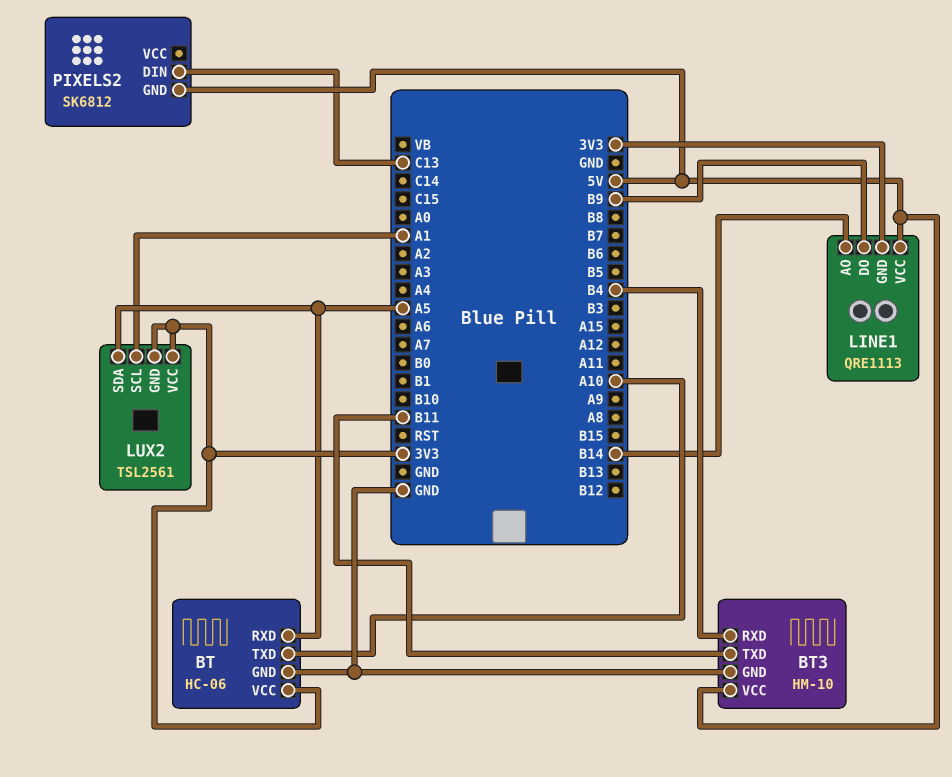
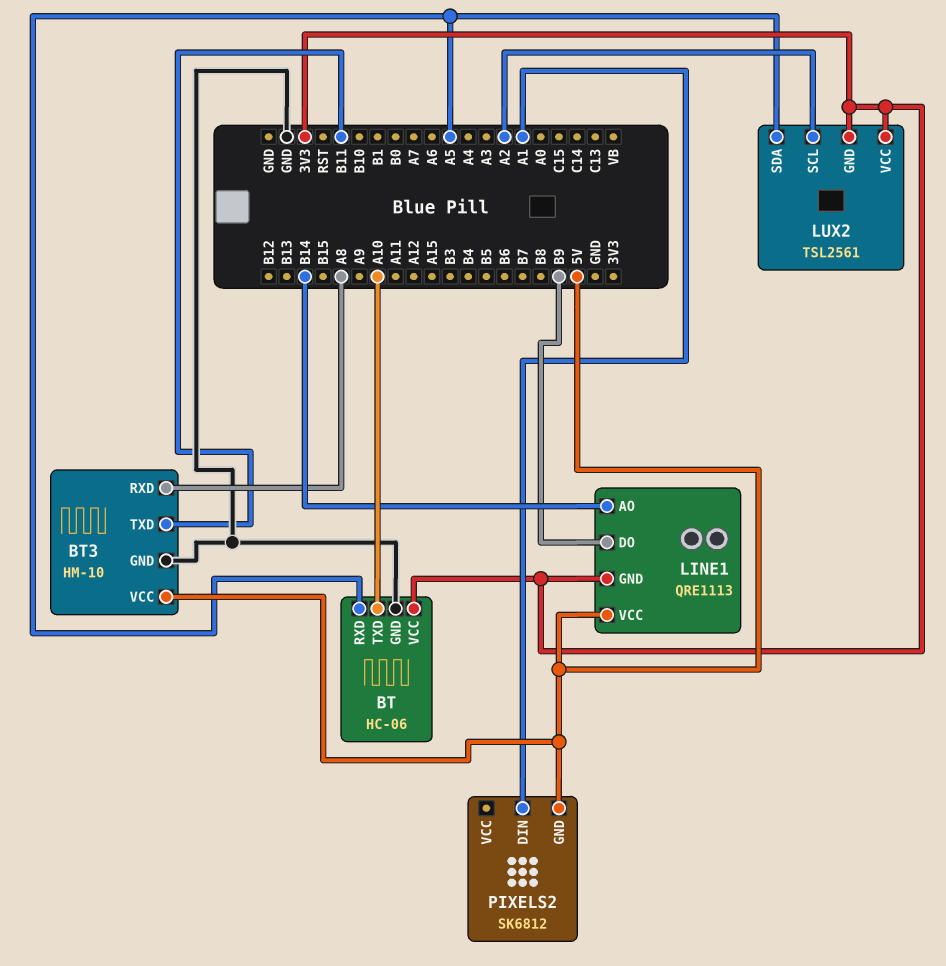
BT3 pin RXD: B4 -> A8
LUX2 pin SCL: A1 -> A2
PIXELS2 pin DIN: C13 -> A1

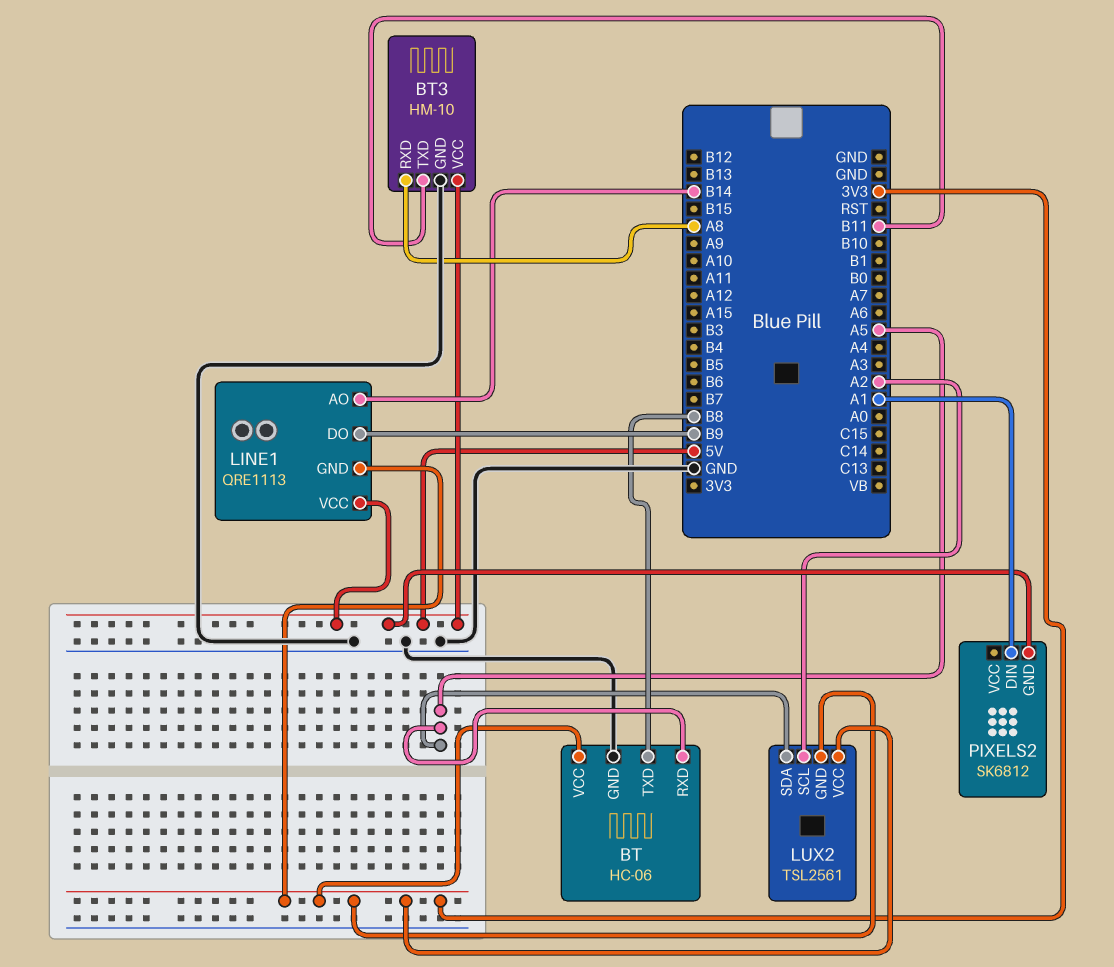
BT pin TXD: A10 -> B8

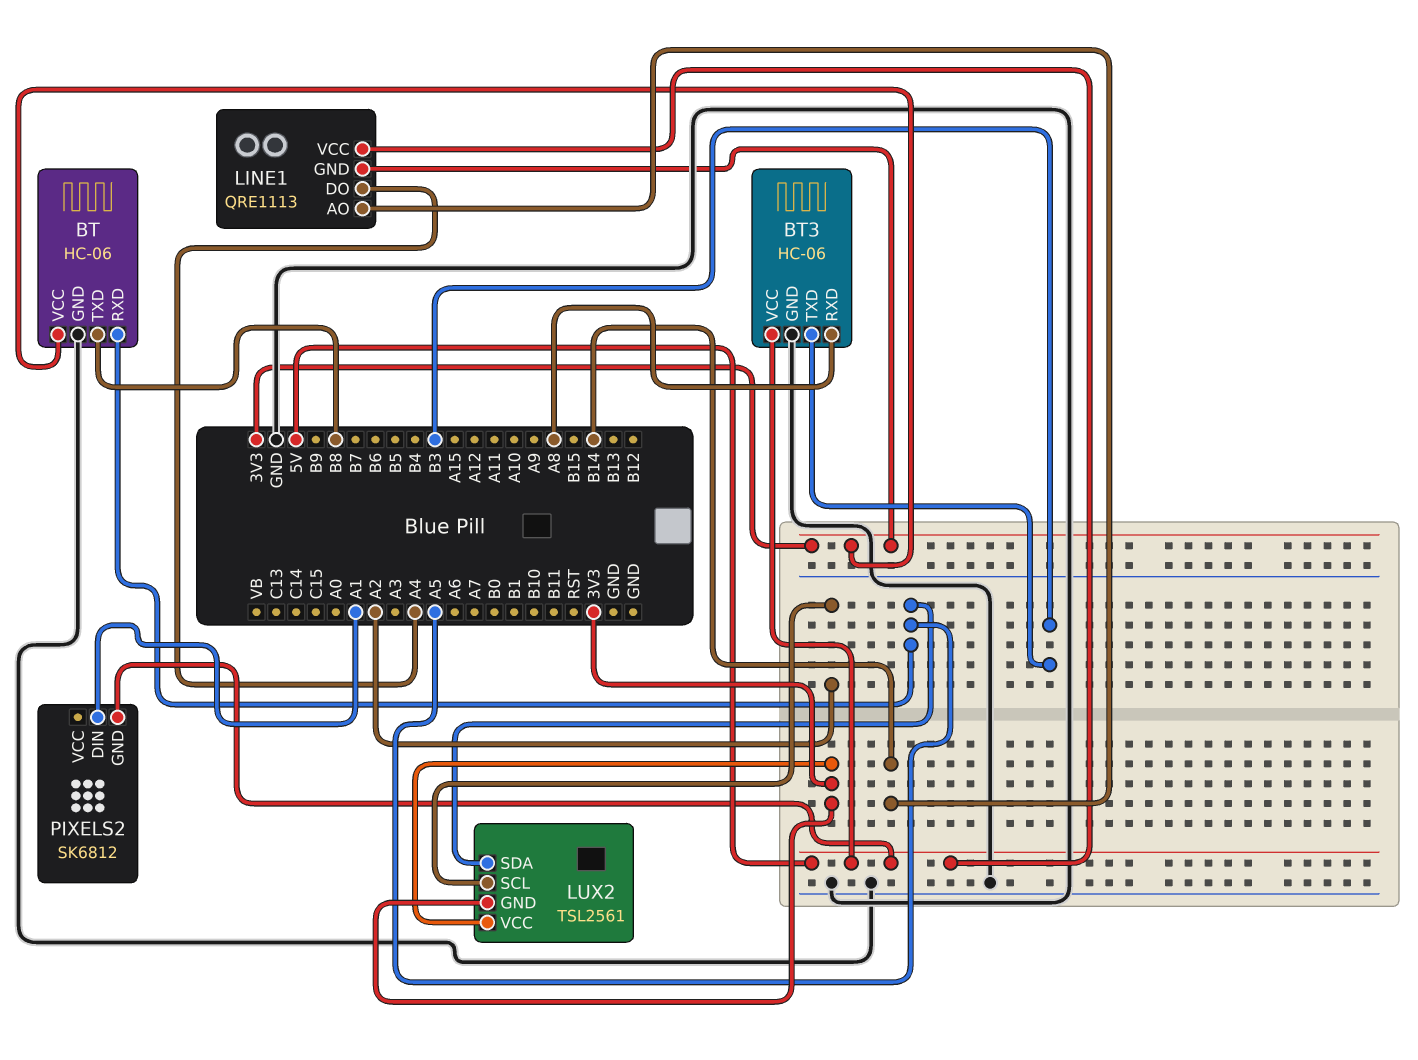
BT3: HM-10 -> HC-06
BT3 pin TXD: B11 -> B3
LINE1 pin DO: B9 -> A4

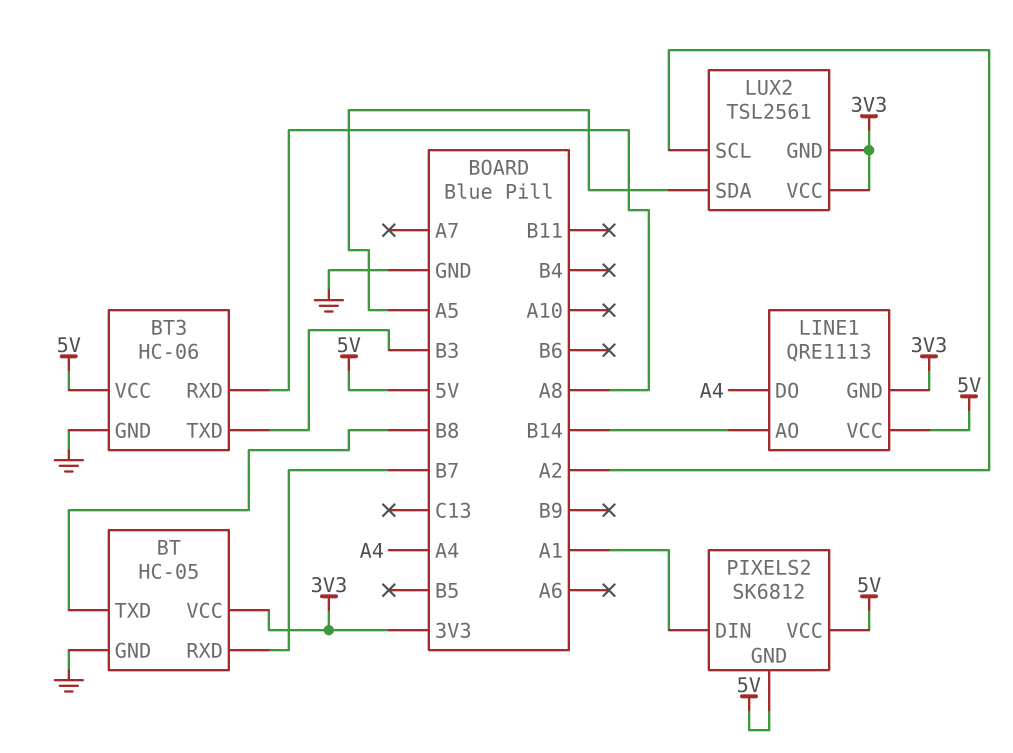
BT: HC-06 -> HC-05
BT pin RXD: A5 -> B7
PIXELS2 pin VCC: none -> 5V

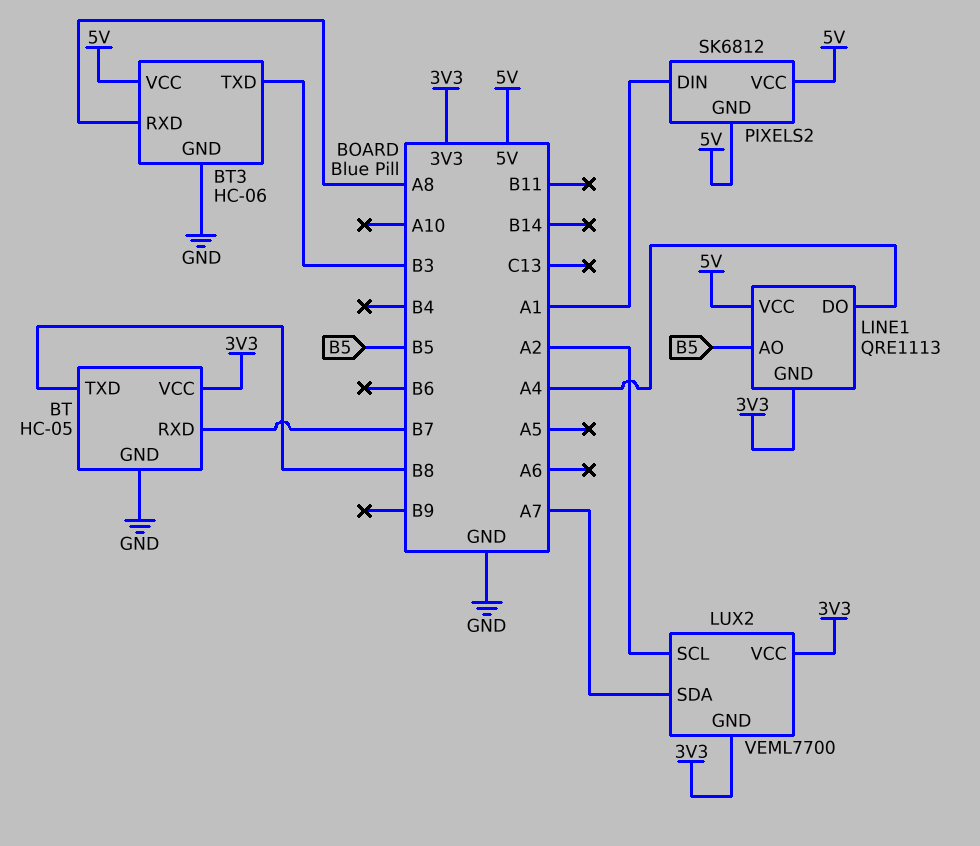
LINE1 pin AO: B14 -> B5
LUX2: TSL2561 -> VEML7700
LUX2 pin SDA: A5 -> A7

